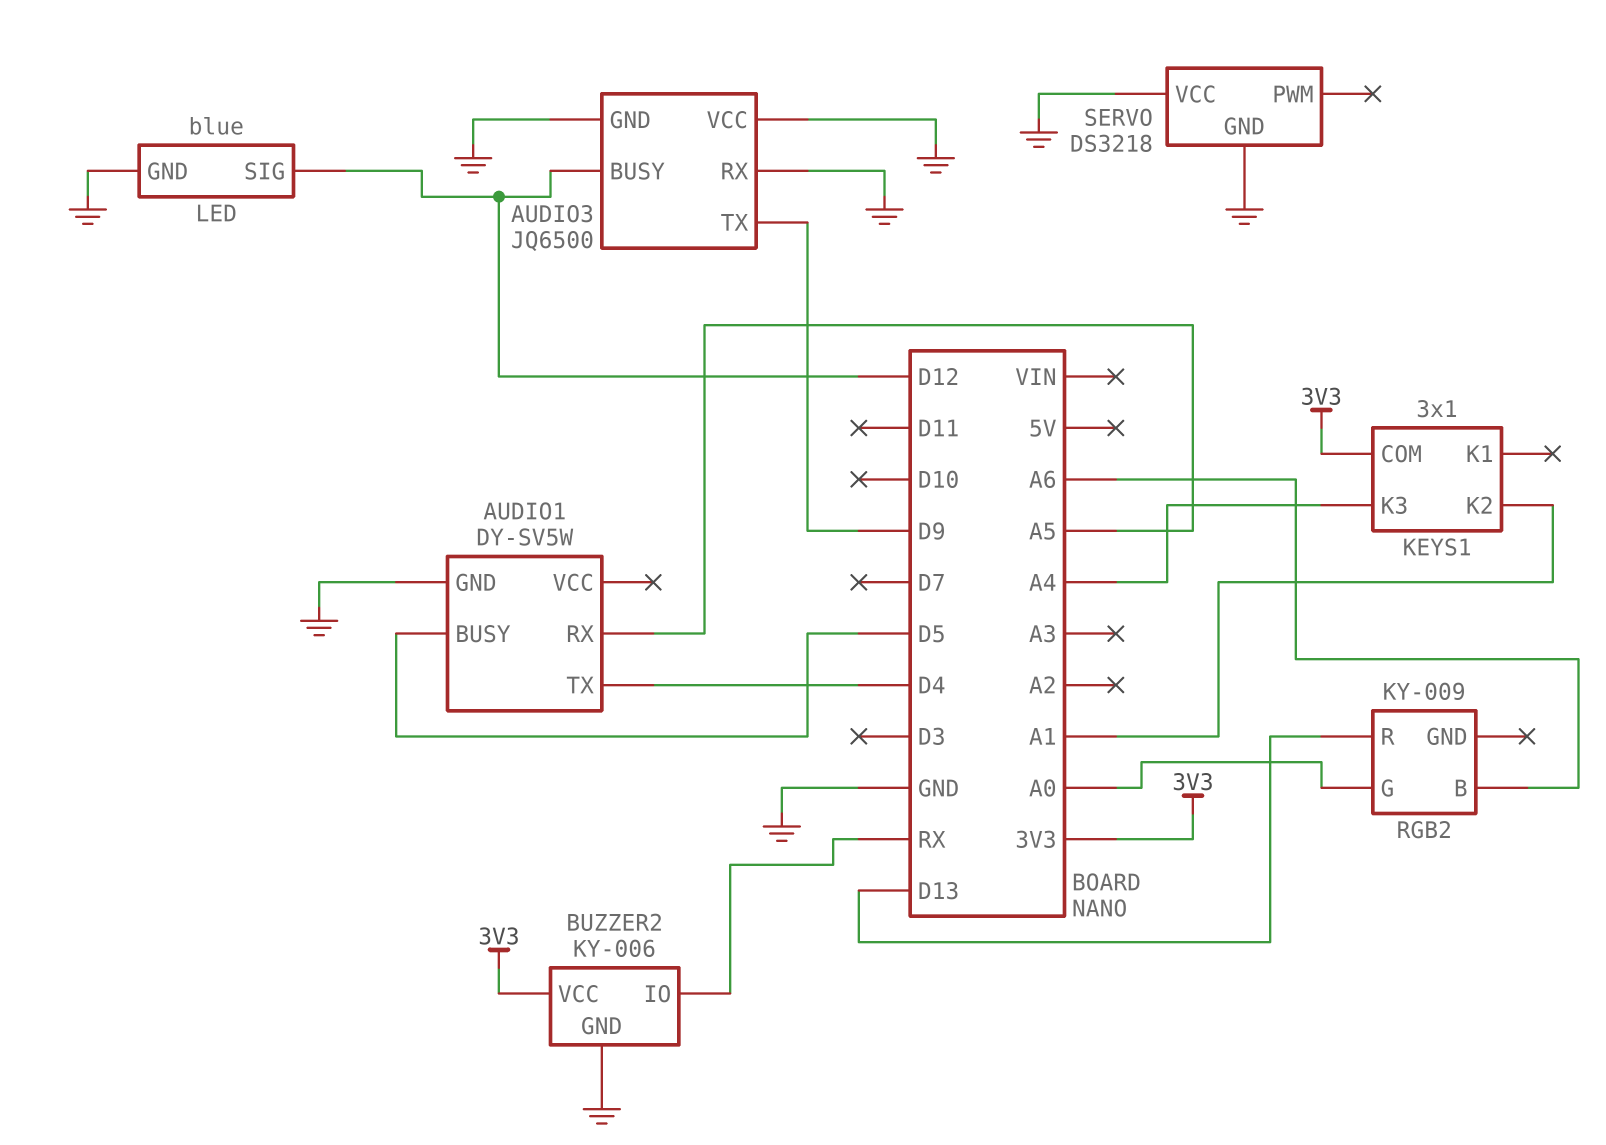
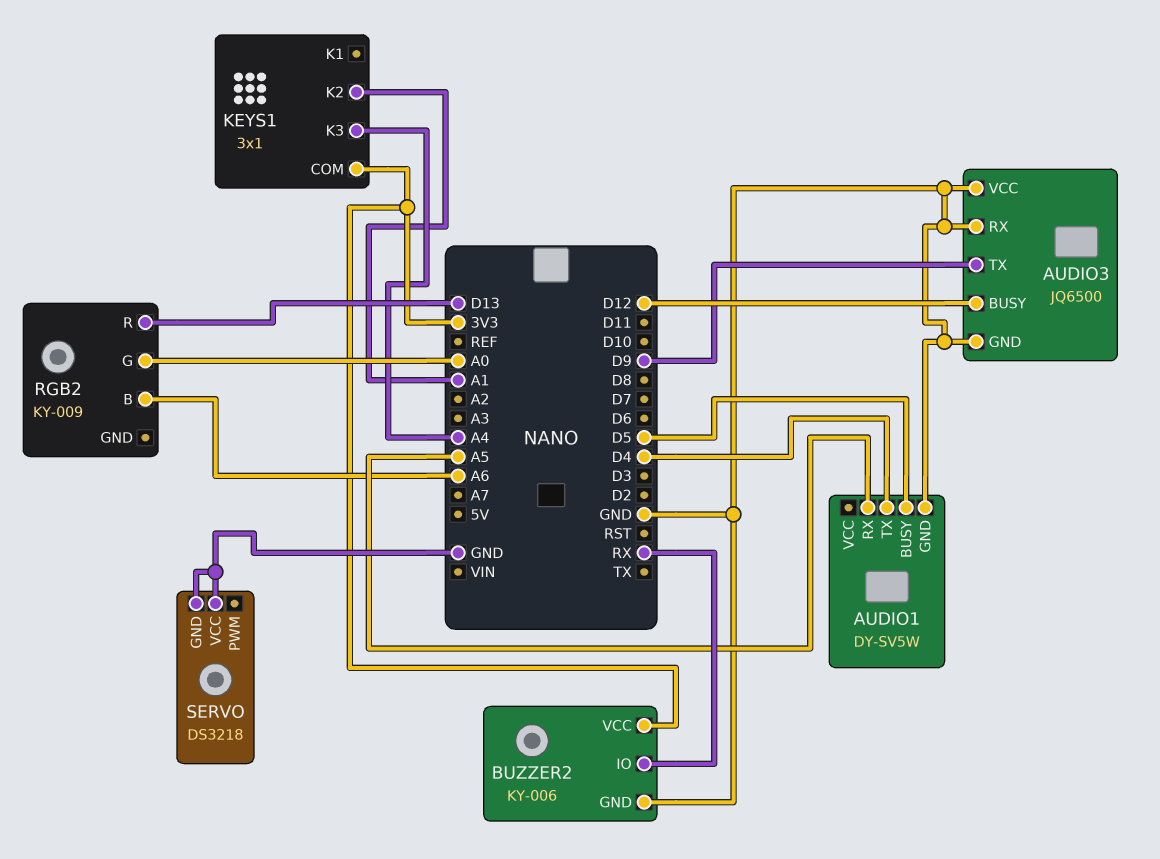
LED: blue -> none
LED pin GND: GND -> none
LED pin SIG: D12 -> none

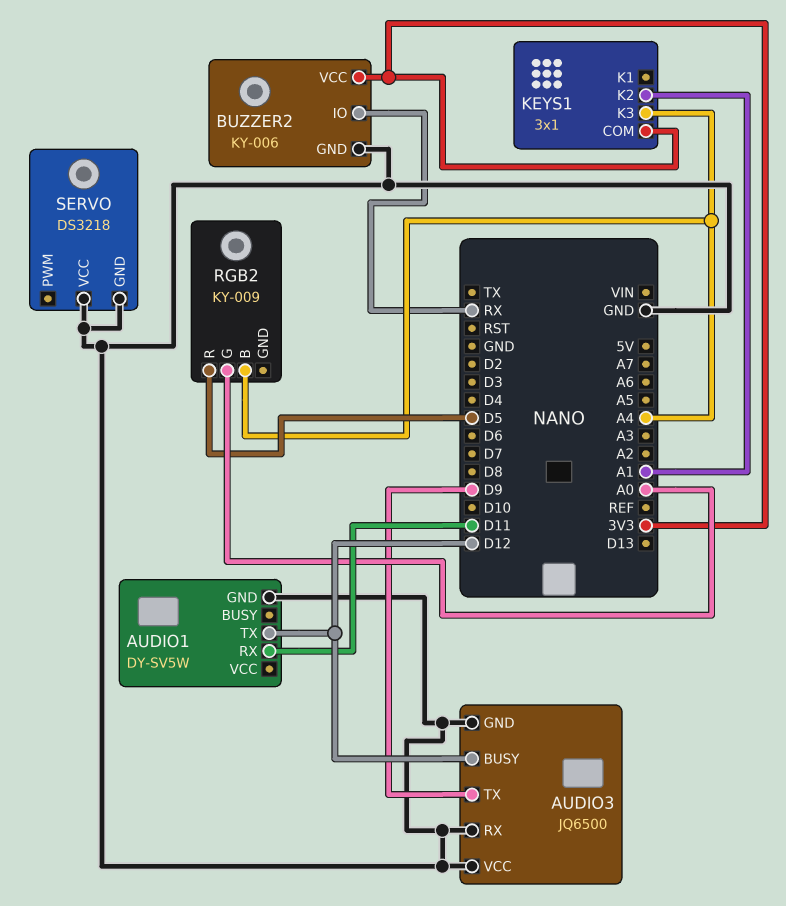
AUDIO1 pin BUSY: D5 -> none
AUDIO1 pin RX: A5 -> D11
AUDIO1 pin TX: D4 -> D12
RGB2 pin B: A6 -> A4
RGB2 pin R: D13 -> D5

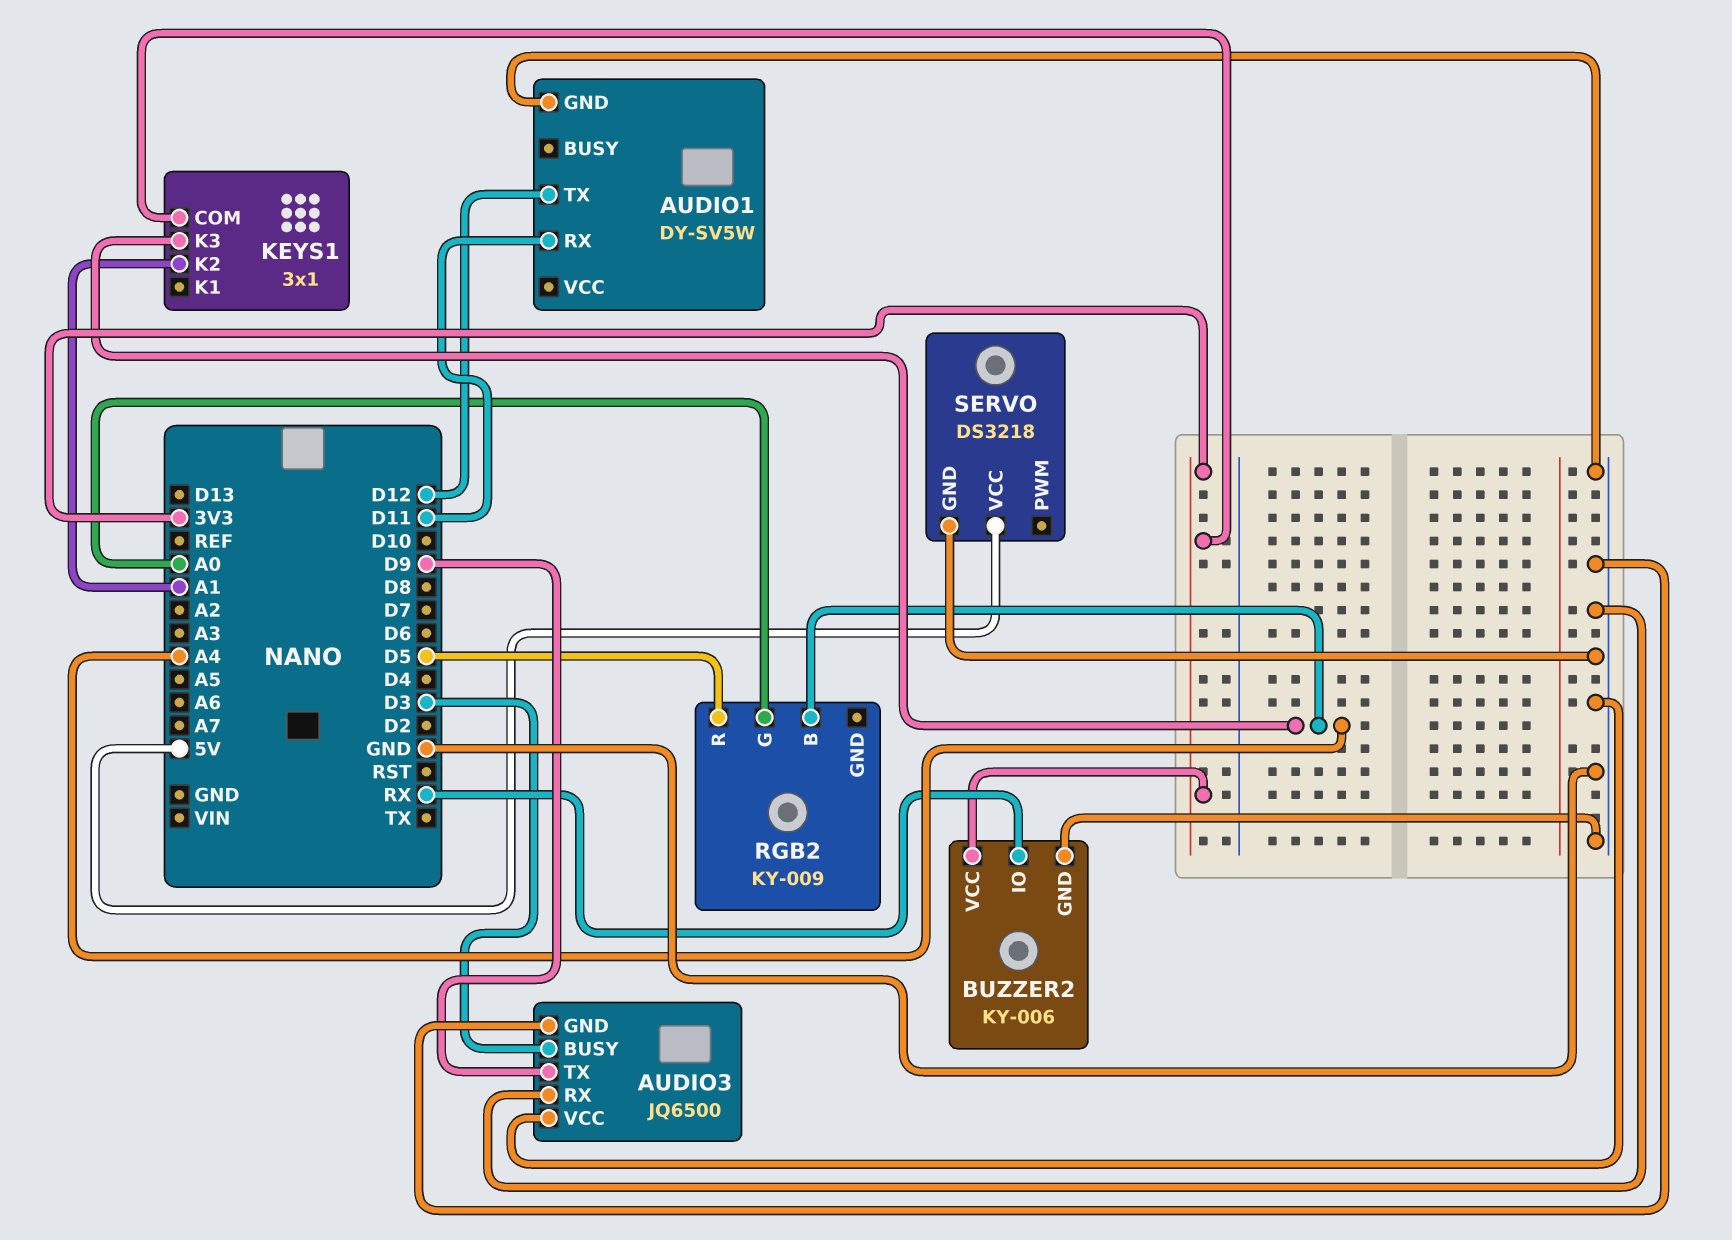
AUDIO3 pin BUSY: D12 -> D3
SERVO pin VCC: GND -> 5V

